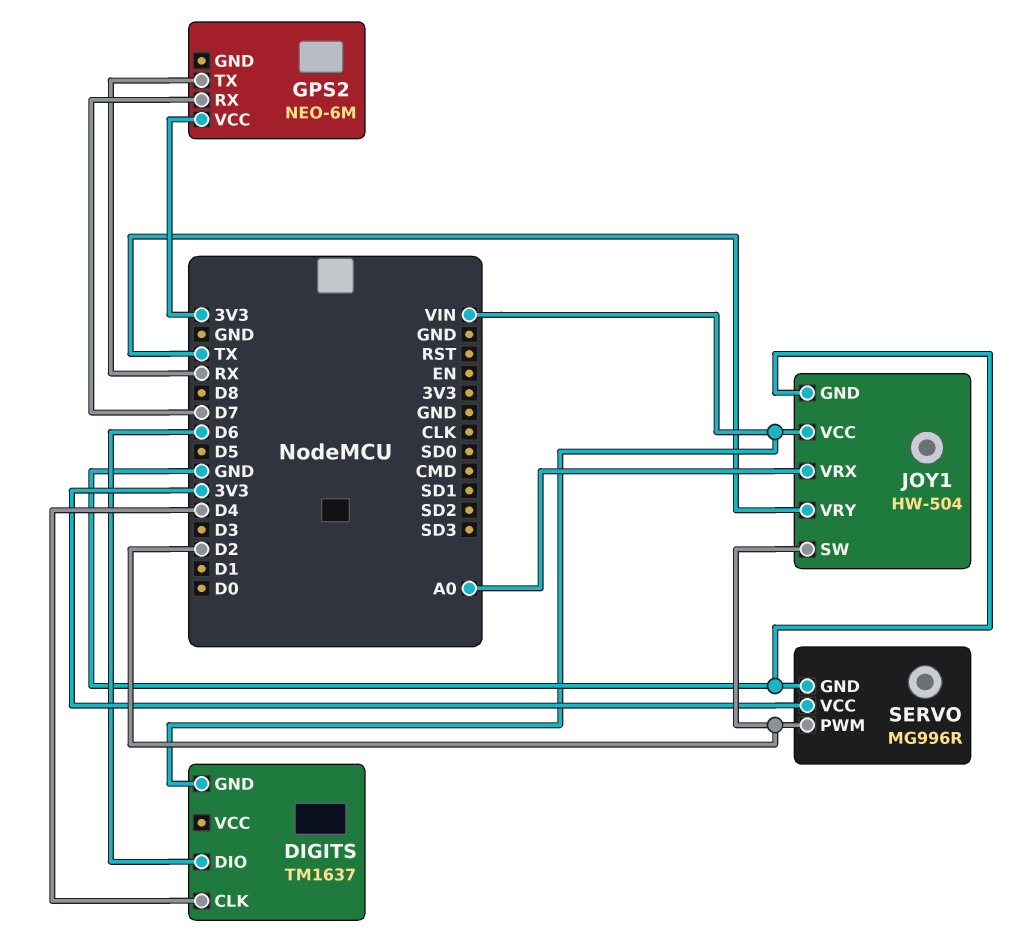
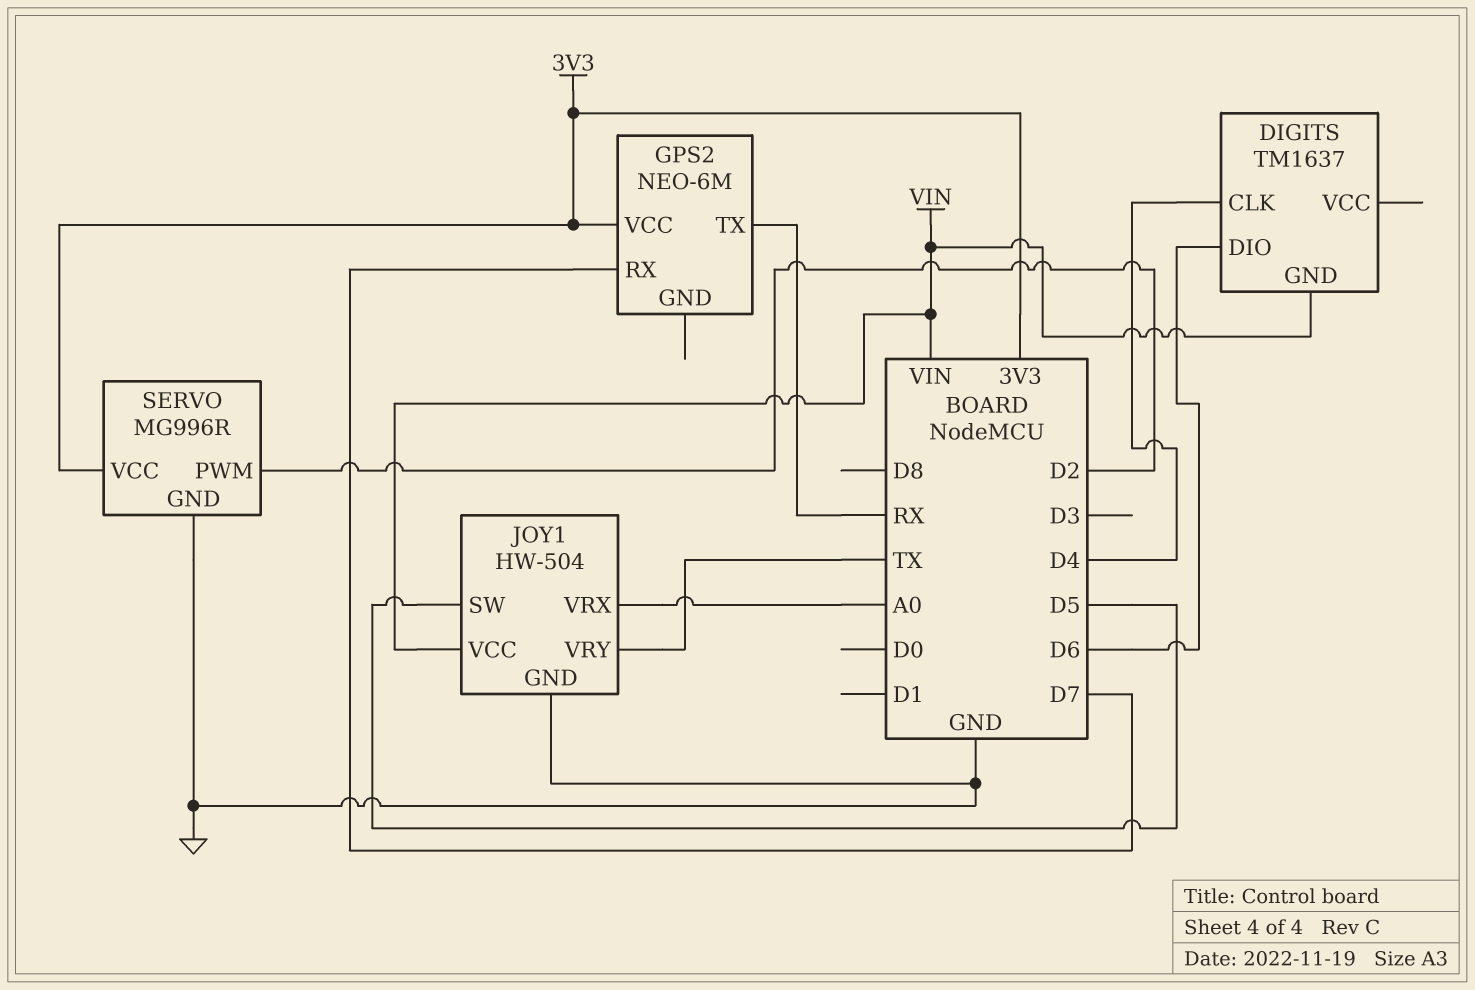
JOY1 pin SW: D2 -> D5

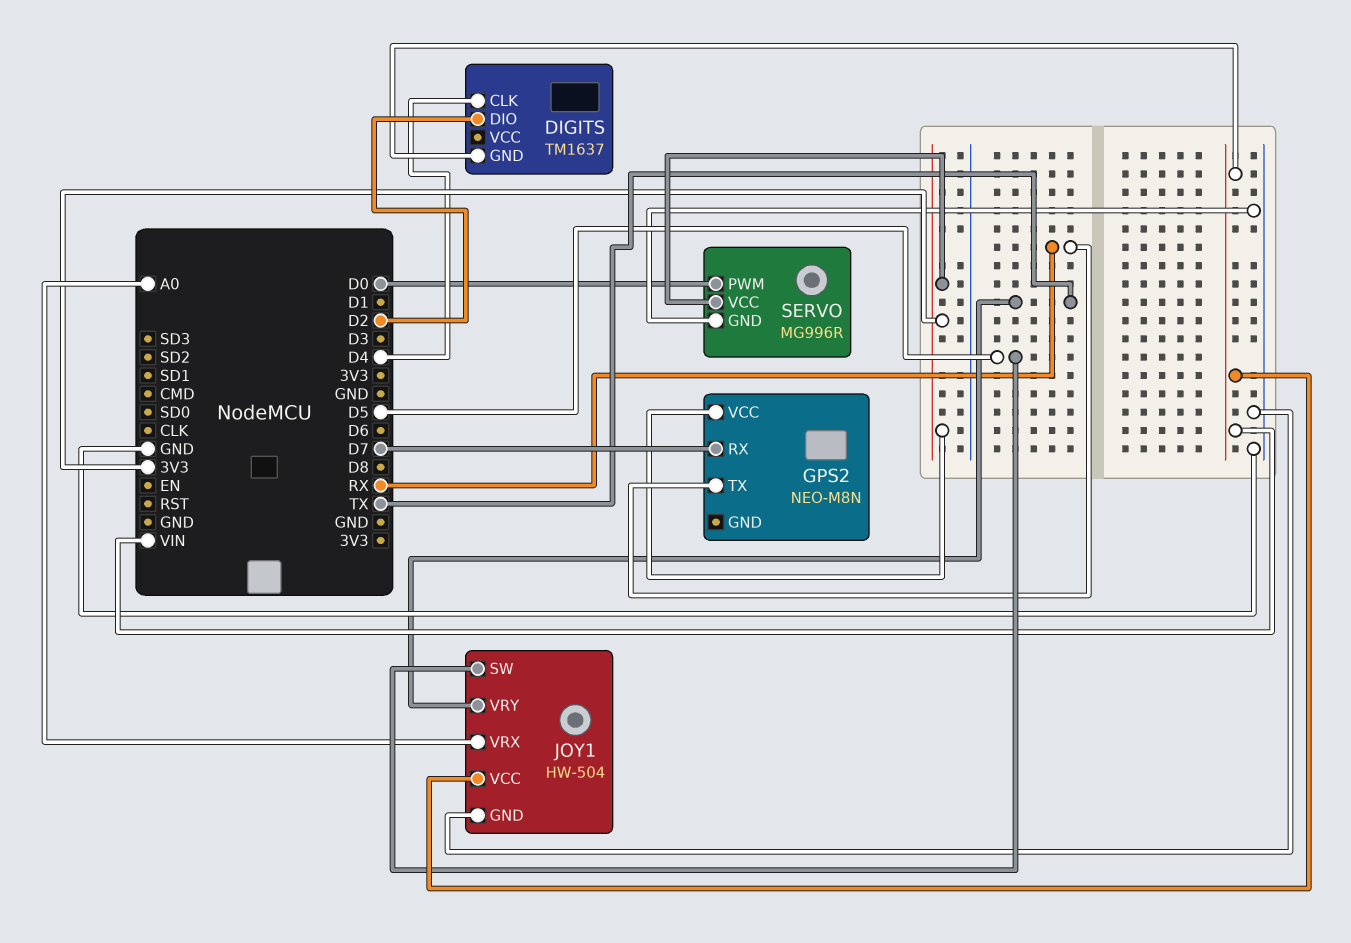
DIGITS pin DIO: D6 -> D2
GPS2: NEO-6M -> NEO-M8N
SERVO pin PWM: D2 -> D0

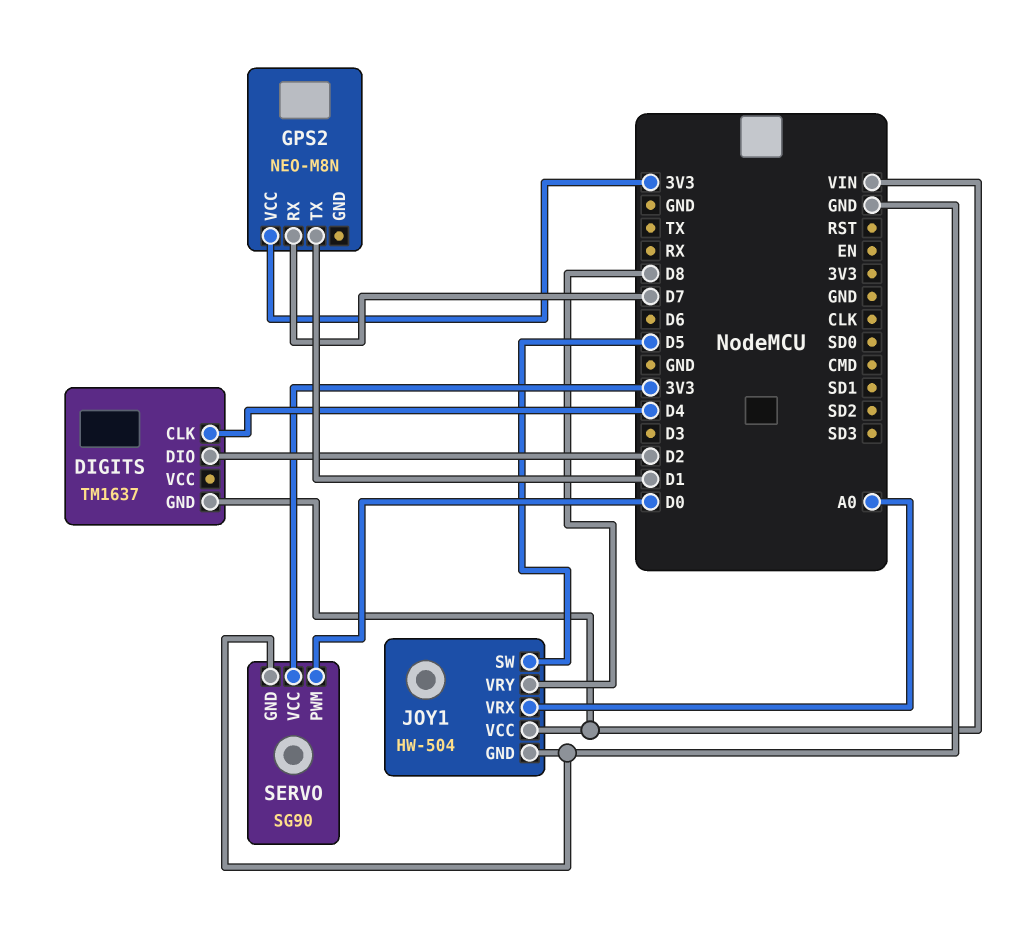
GPS2 pin TX: RX -> D1
JOY1 pin VRY: TX -> D8
SERVO: MG996R -> SG90

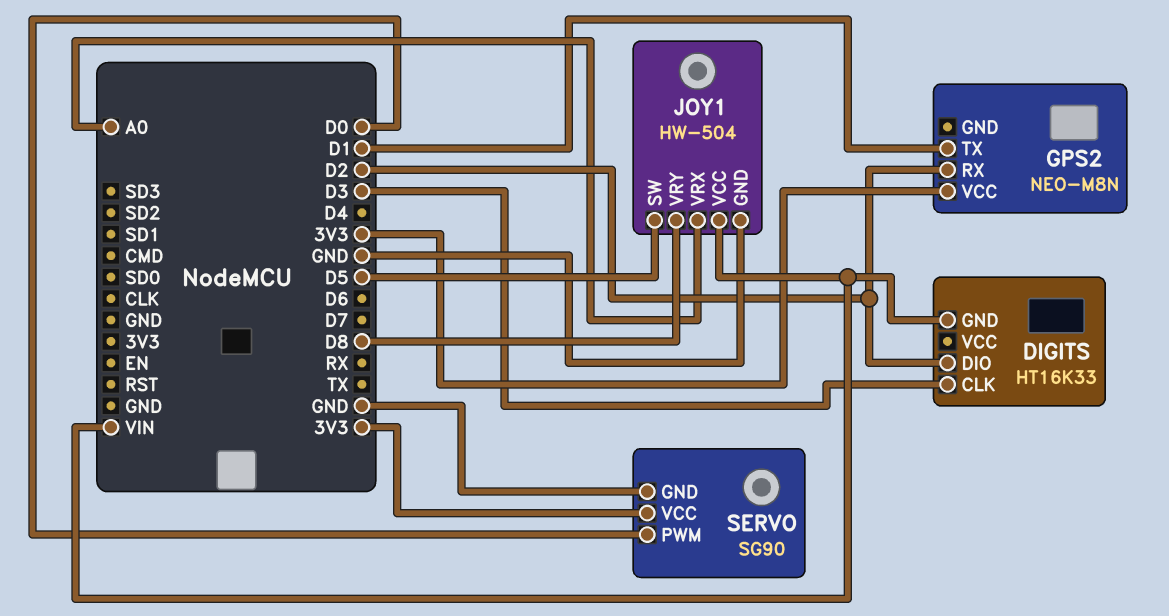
DIGITS: TM1637 -> HT16K33
DIGITS pin CLK: D4 -> D3
GPS2 pin RX: D7 -> D2

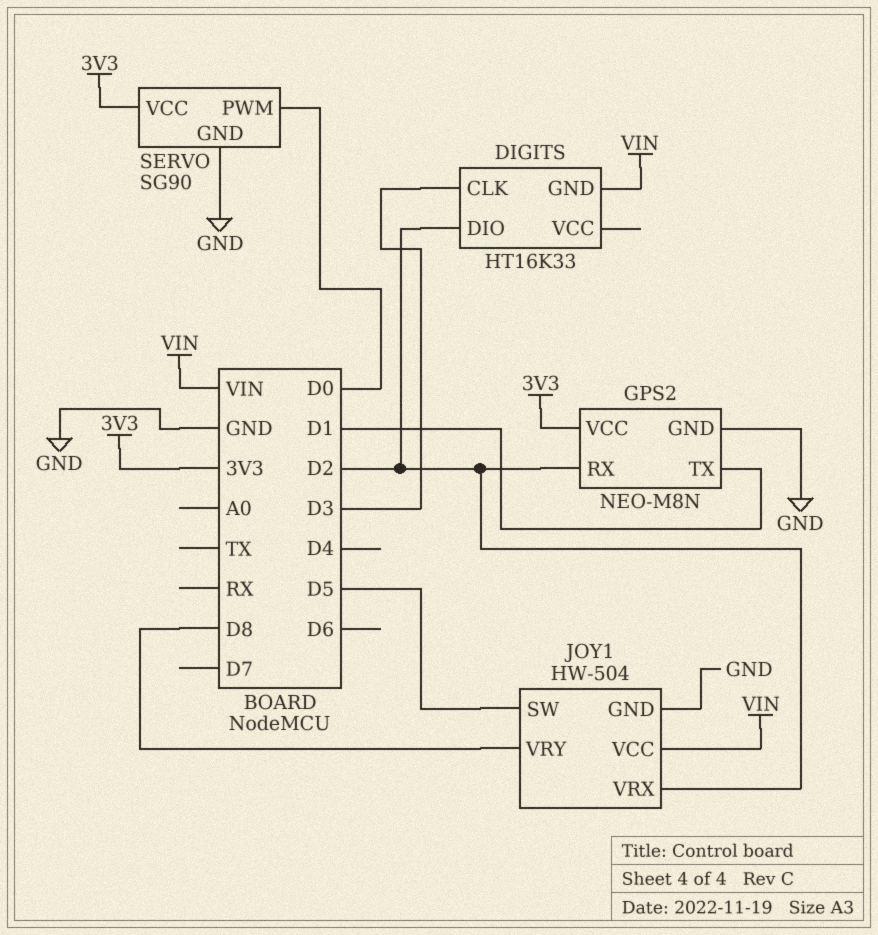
GPS2 pin GND: none -> GND
JOY1 pin VRX: A0 -> D2

